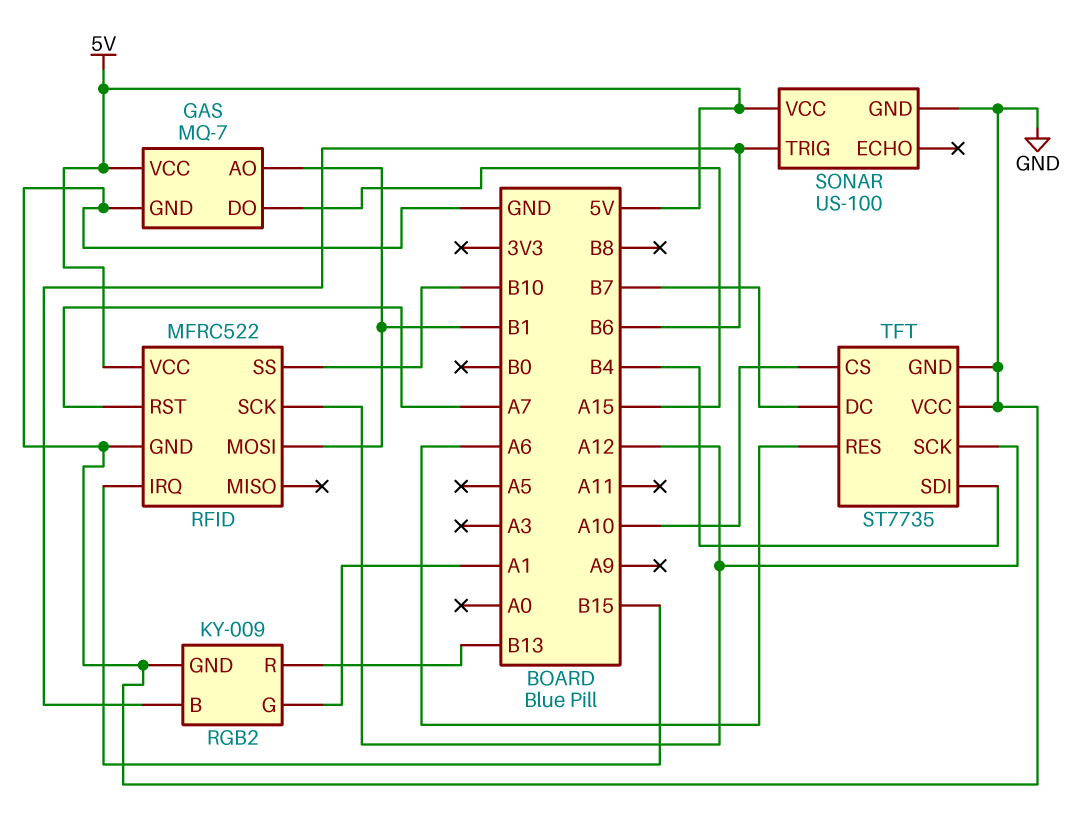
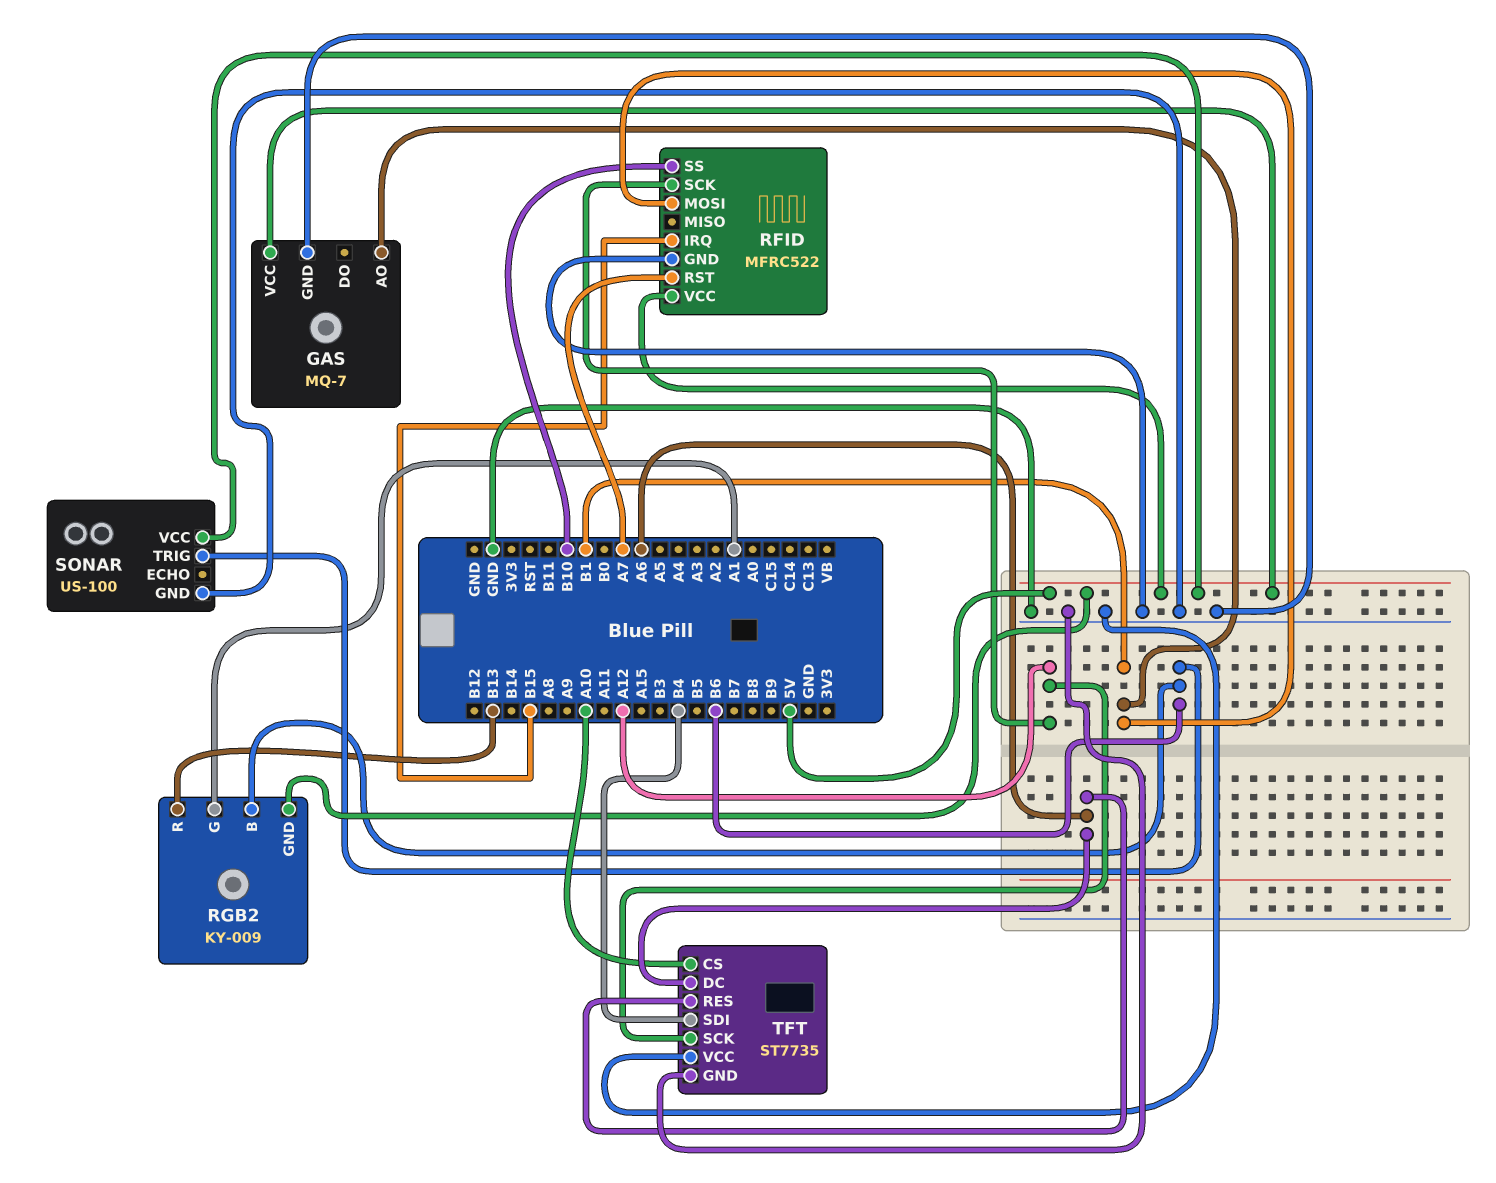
GAS pin DO: A15 -> none
RGB2 pin GND: GND -> 5V
TFT pin DC: B7 -> A6

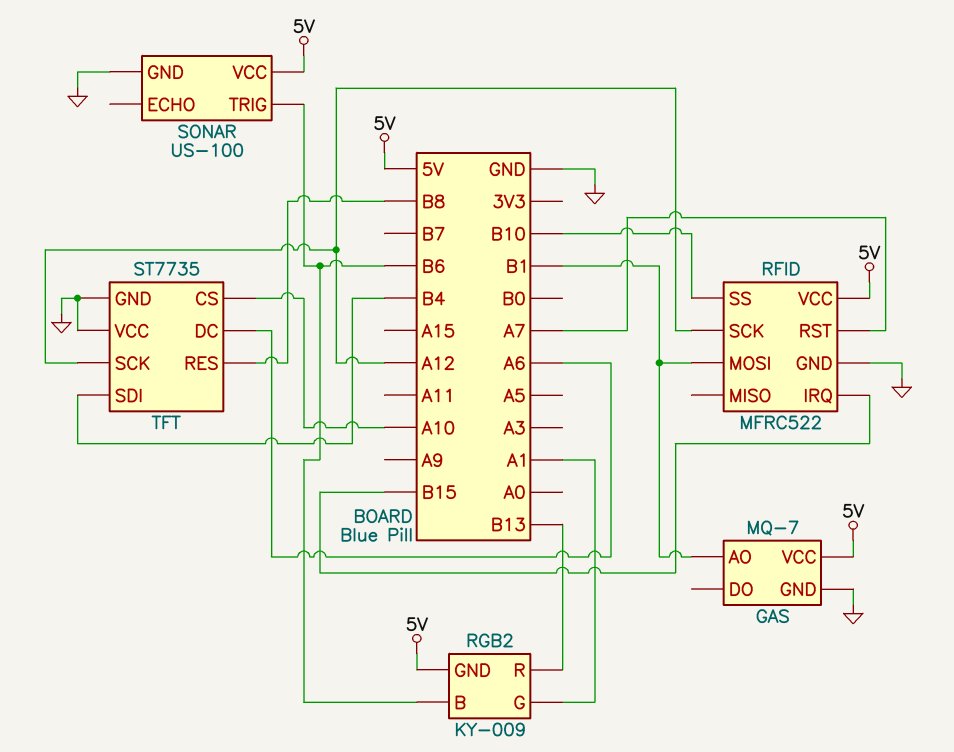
TFT pin RES: A6 -> B8

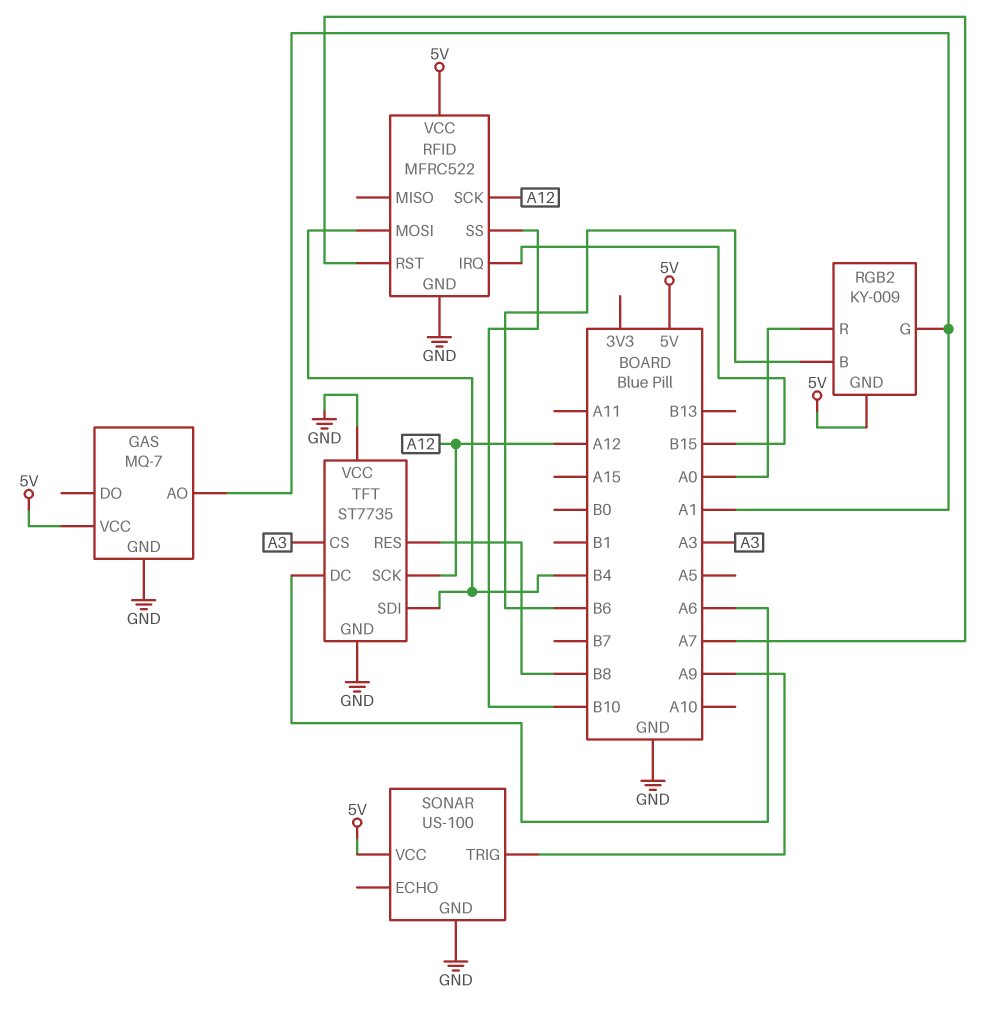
GAS pin AO: B1 -> A1
RFID pin MOSI: B1 -> B4
RGB2 pin R: B13 -> A0
SONAR pin TRIG: B6 -> A9
TFT pin CS: A10 -> A3

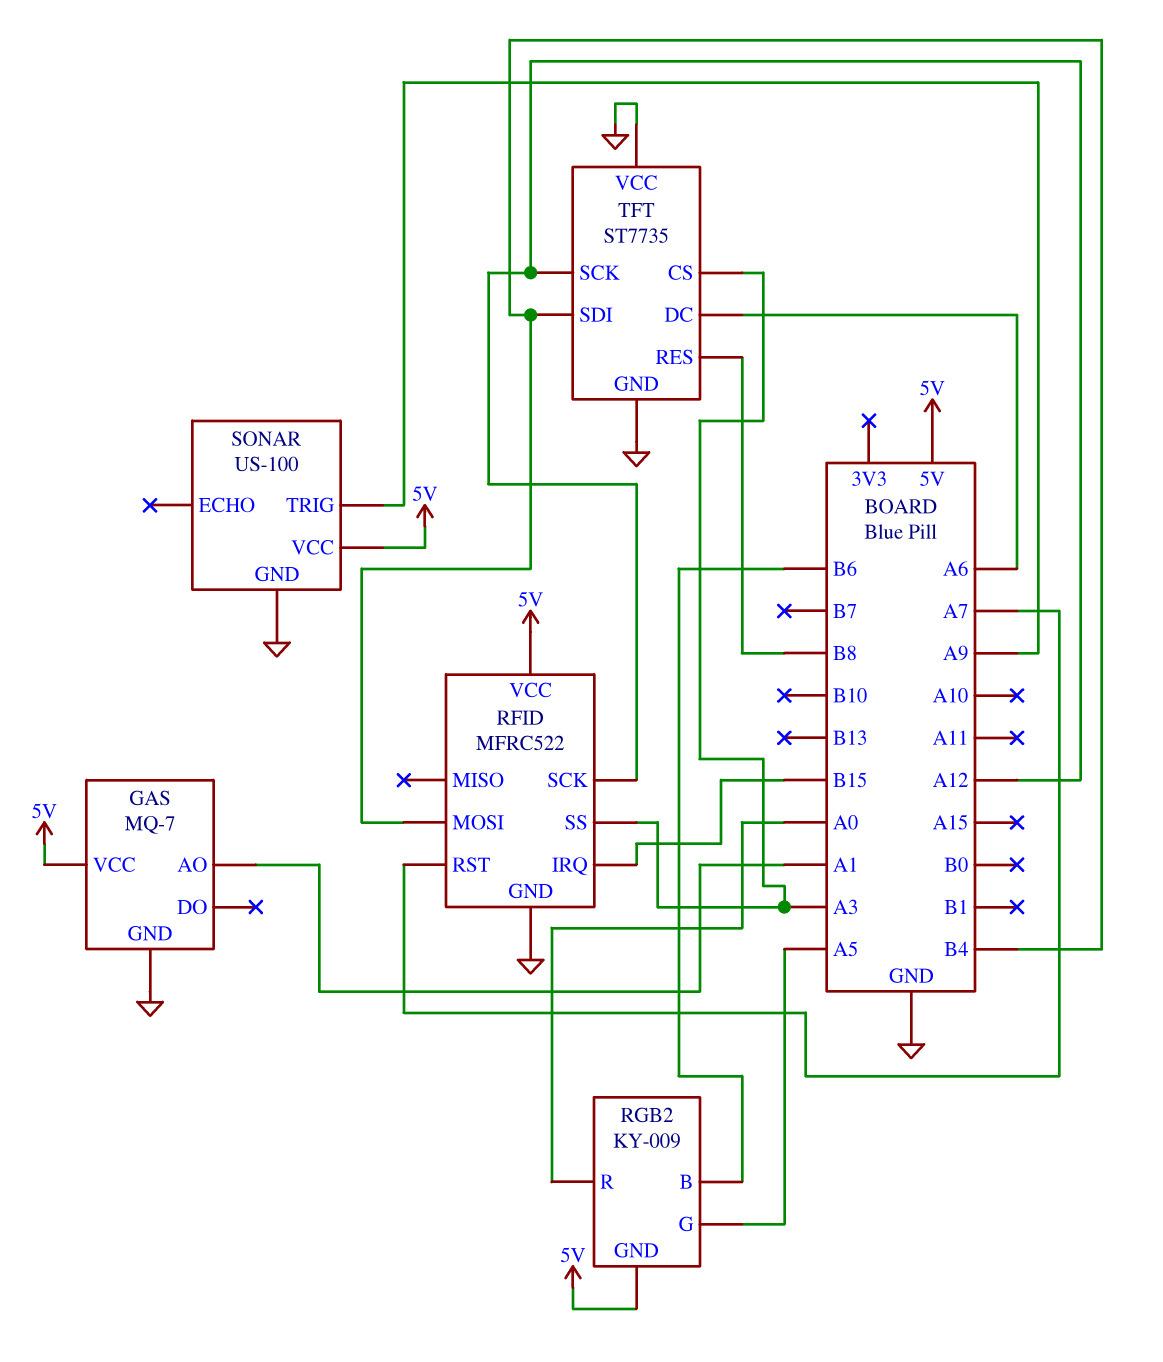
RFID pin SS: B10 -> A3
RGB2 pin G: A1 -> A5

